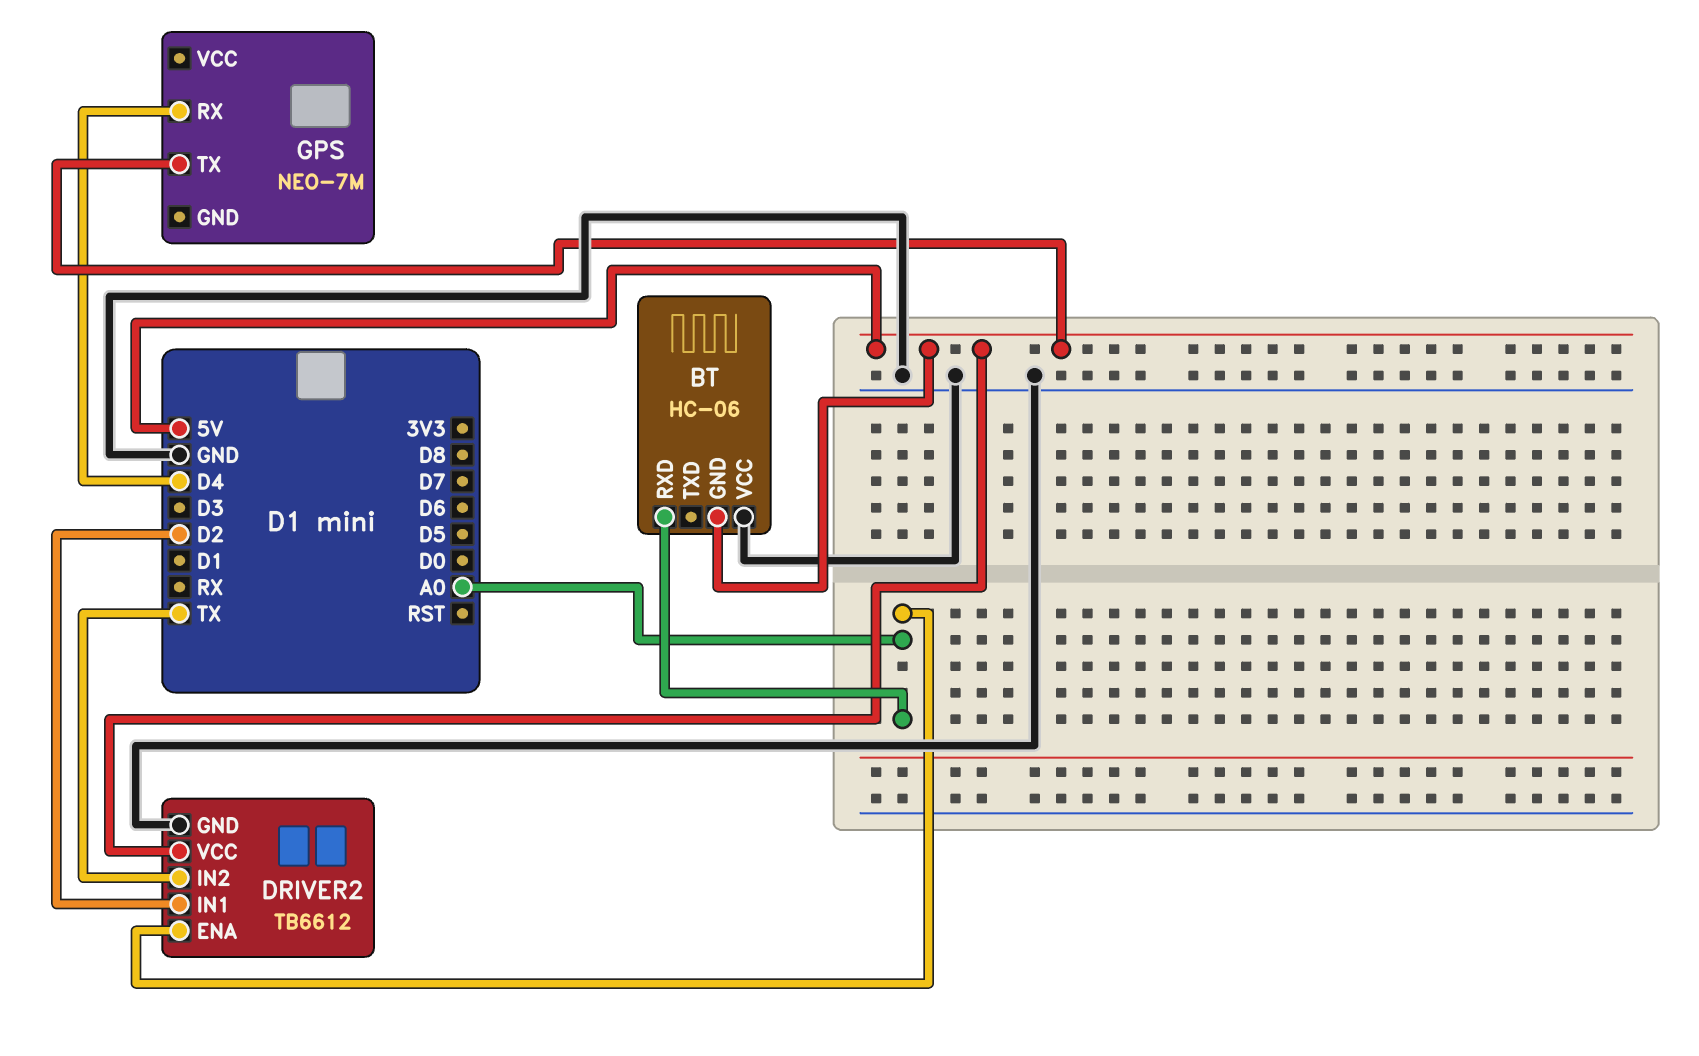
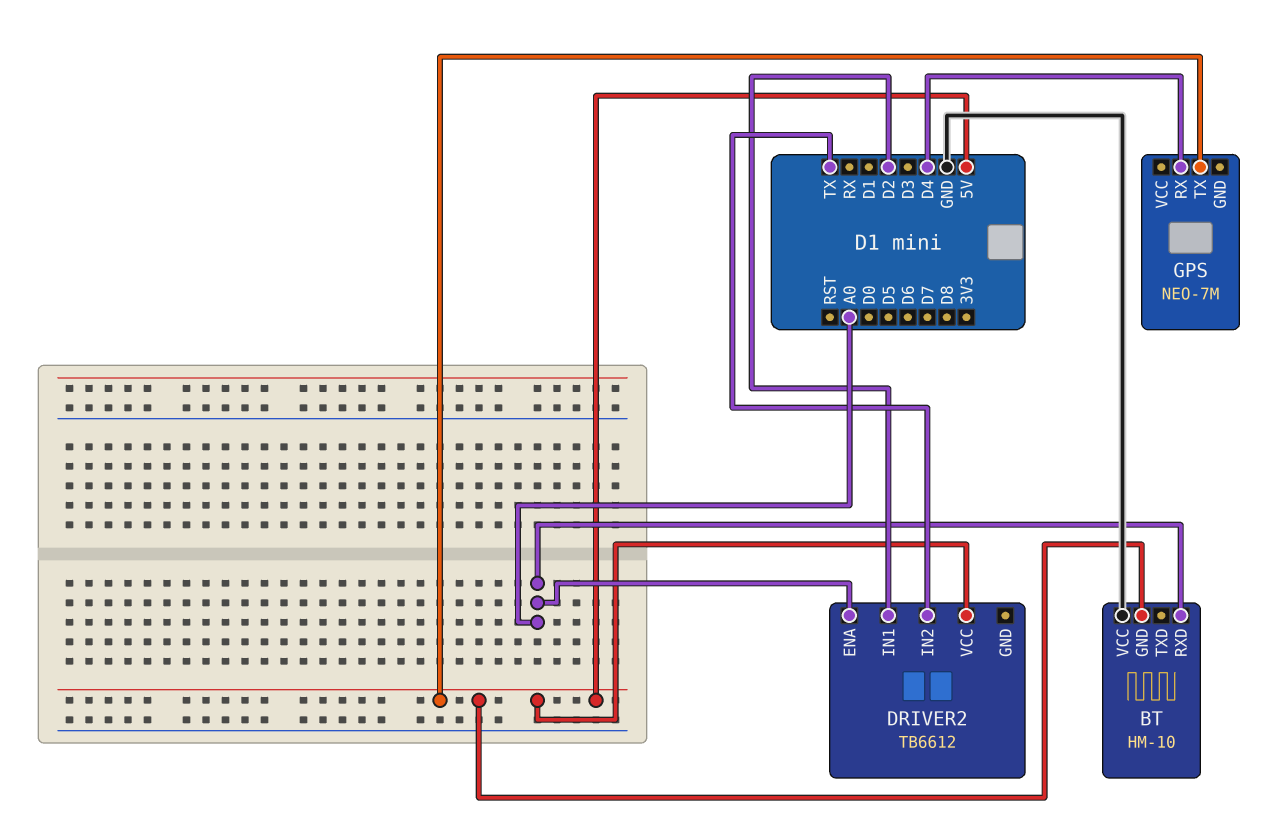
BT: HC-06 -> HM-10
DRIVER2 pin GND: GND -> none

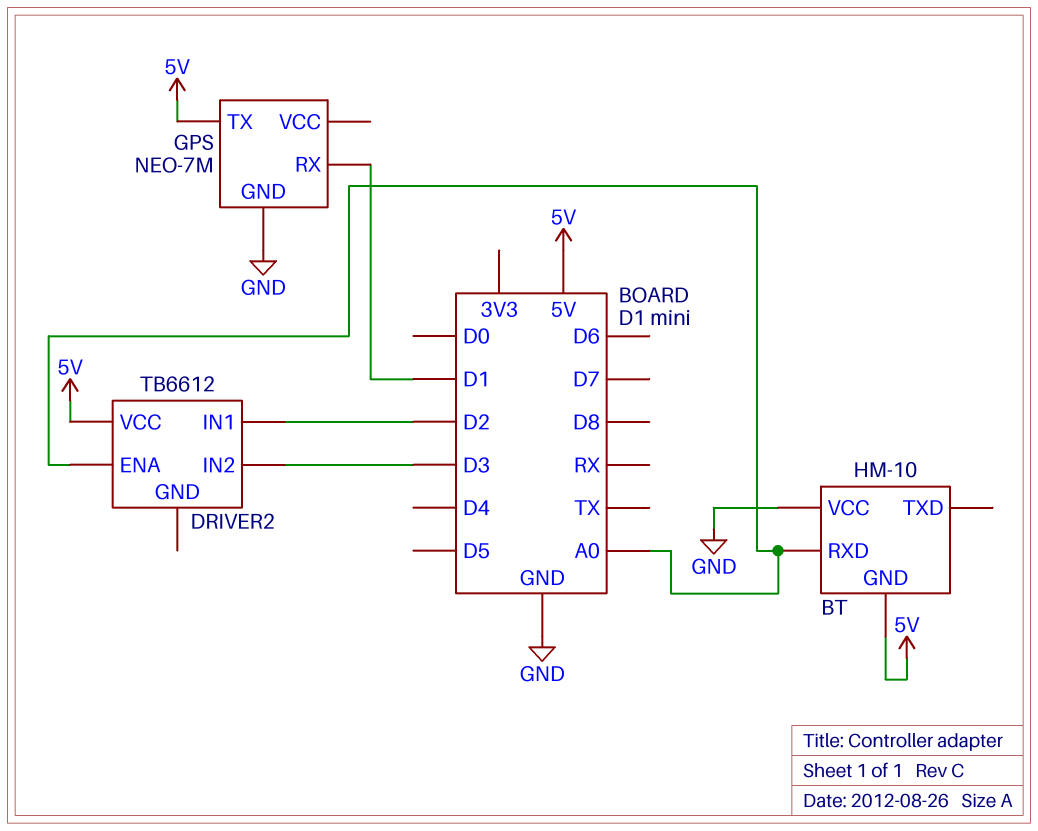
DRIVER2 pin IN2: TX -> D3
GPS pin GND: none -> GND
GPS pin RX: D4 -> D1

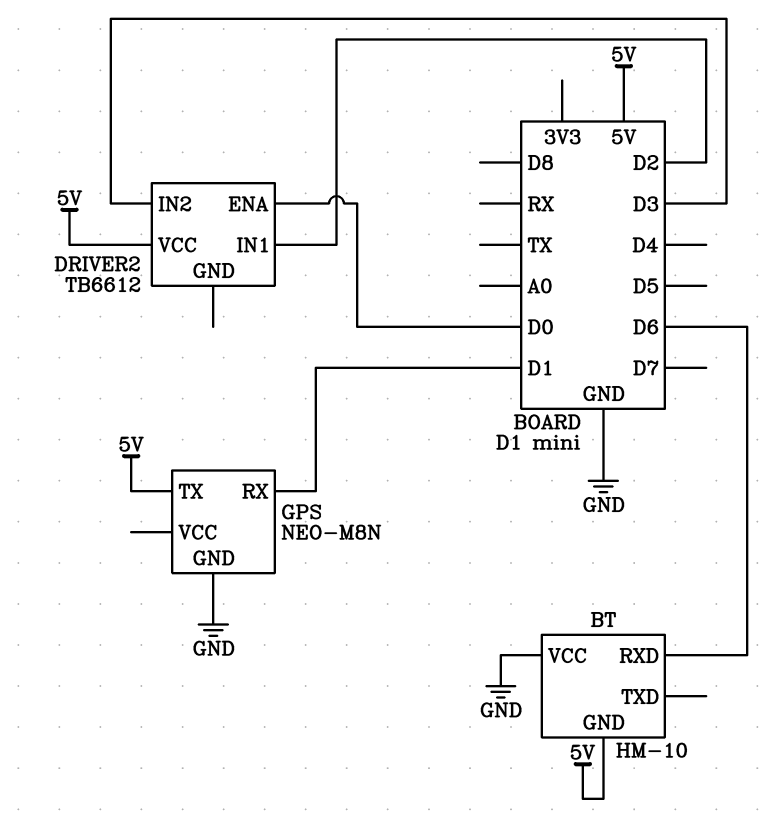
BT pin RXD: A0 -> D6
DRIVER2 pin ENA: A0 -> D0
GPS: NEO-7M -> NEO-M8N

